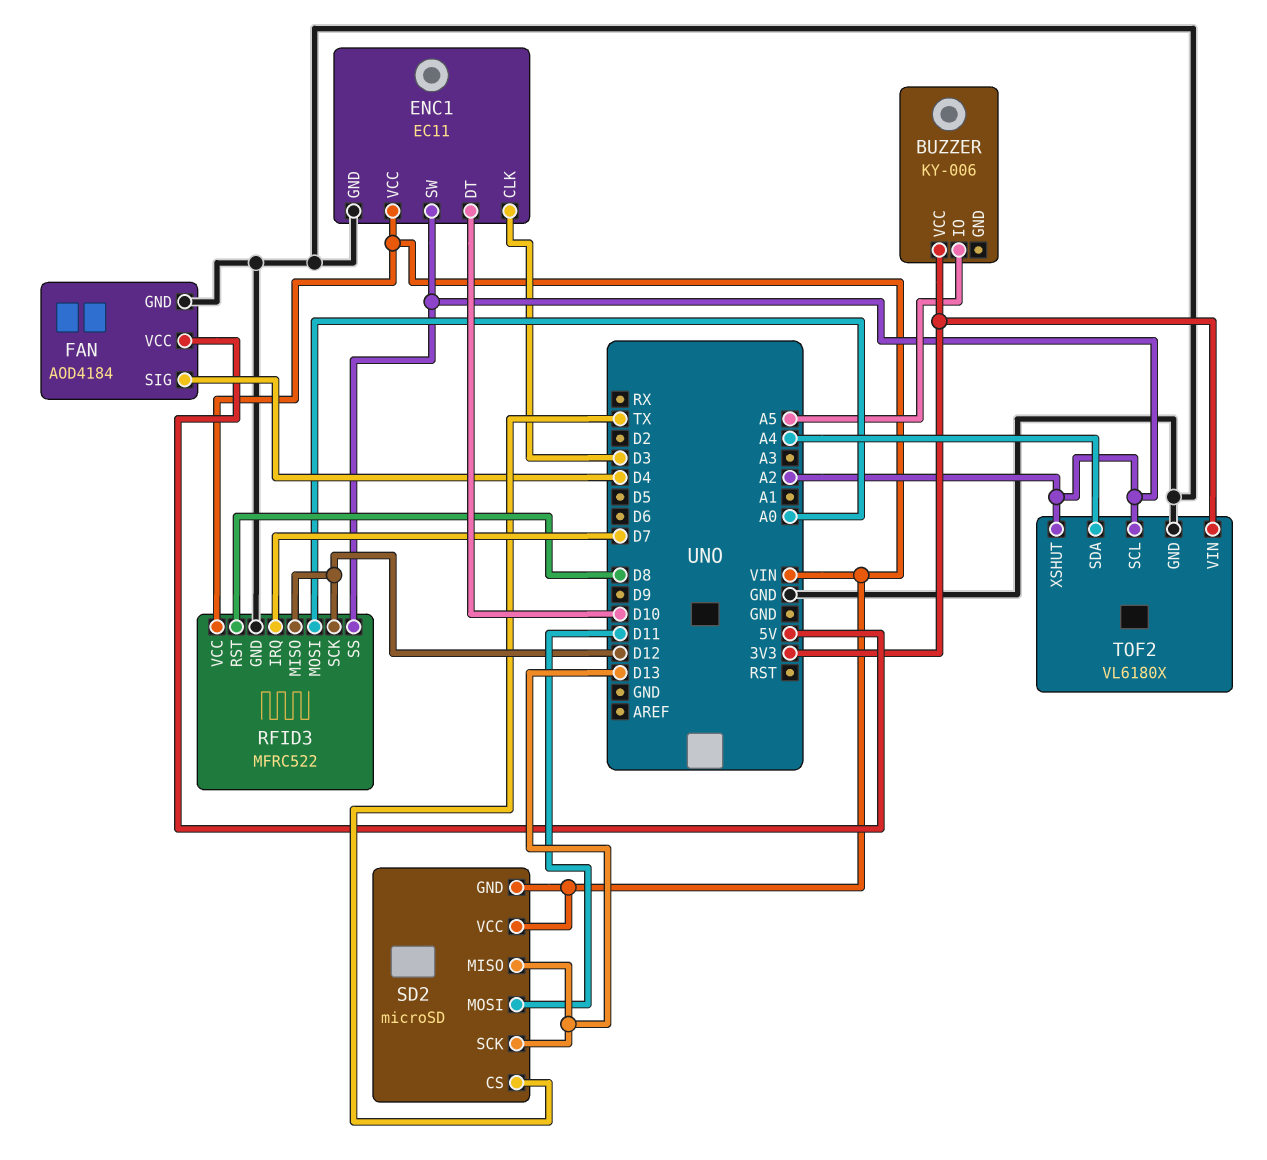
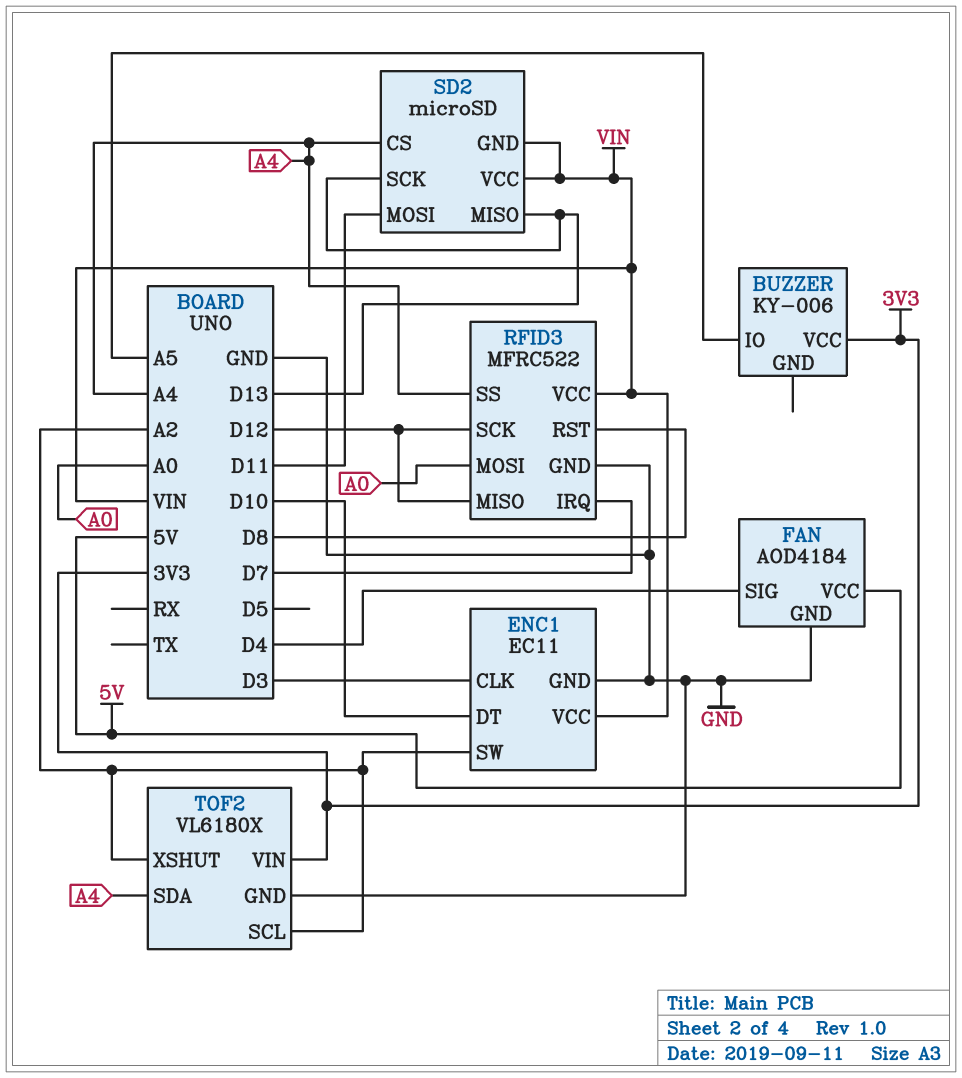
RFID3 pin SS: A2 -> A4
SD2 pin CS: TX -> A4

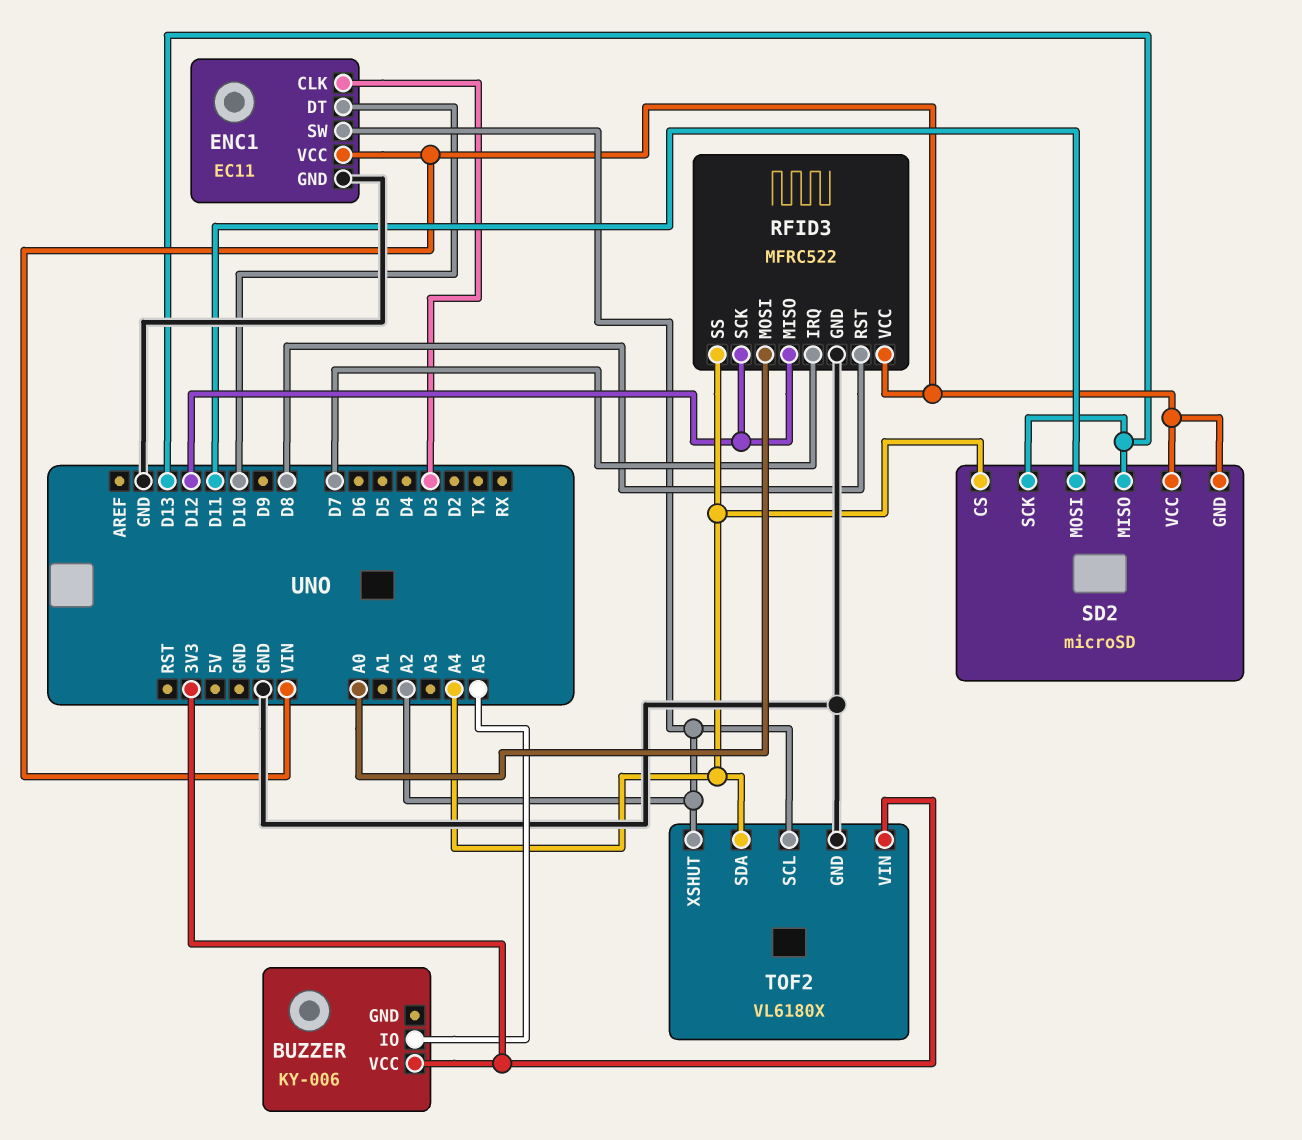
FAN: AOD4184 -> none
FAN pin GND: GND -> none
FAN pin SIG: D4 -> none
FAN pin VCC: 5V -> none

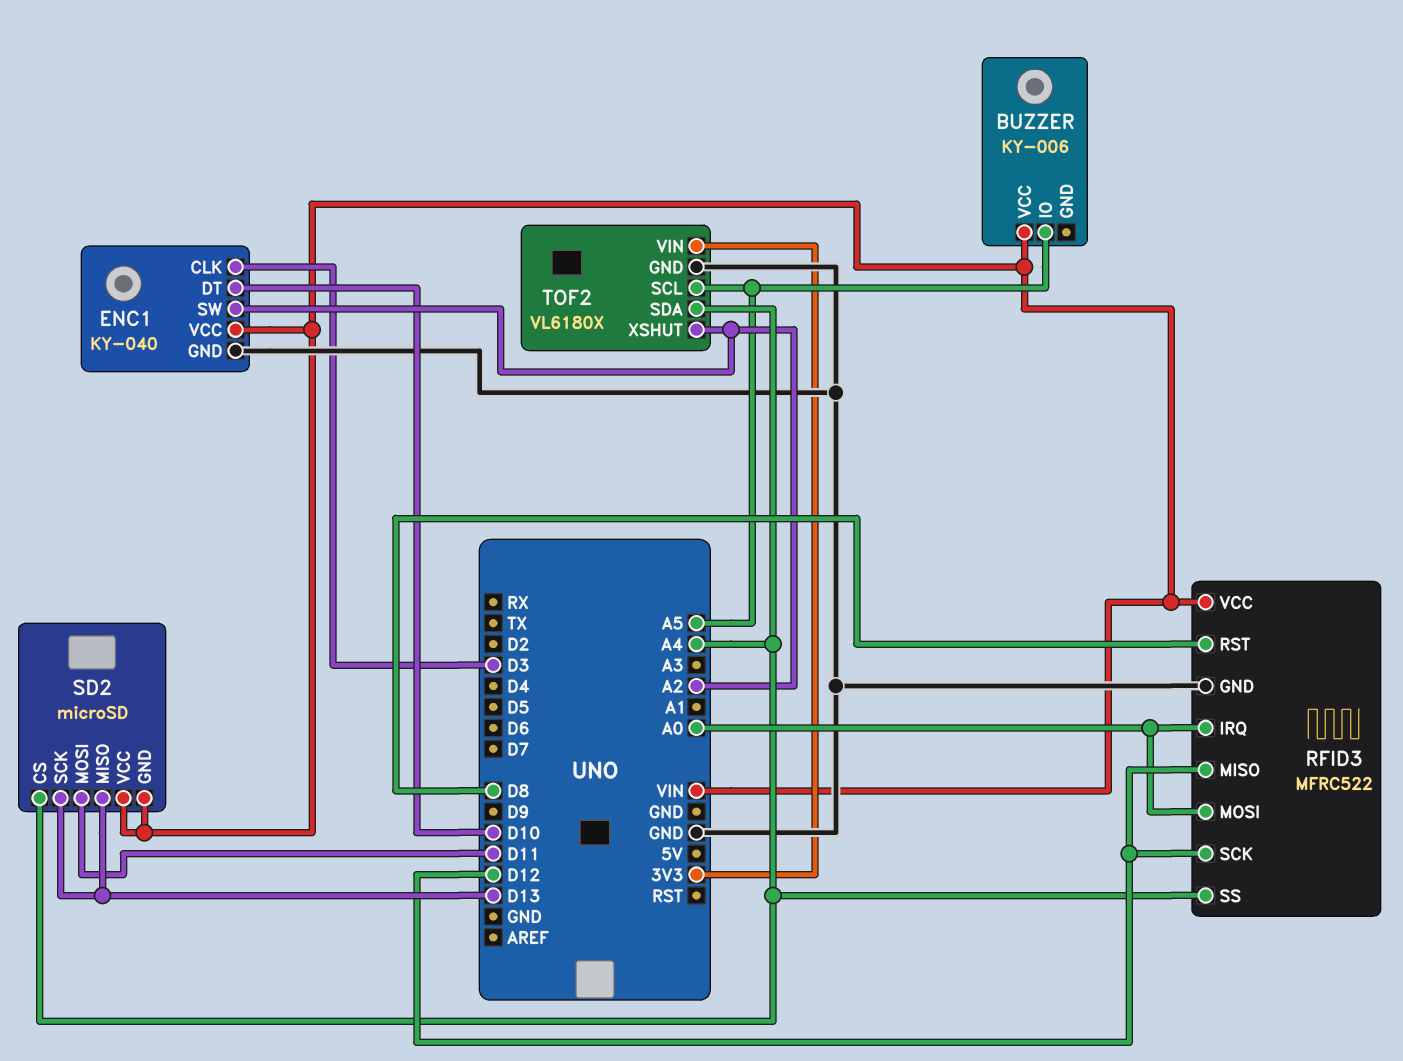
BUZZER pin VCC: 3V3 -> VIN
ENC1: EC11 -> KY-040
RFID3 pin IRQ: D7 -> A0
TOF2 pin SCL: A2 -> A5

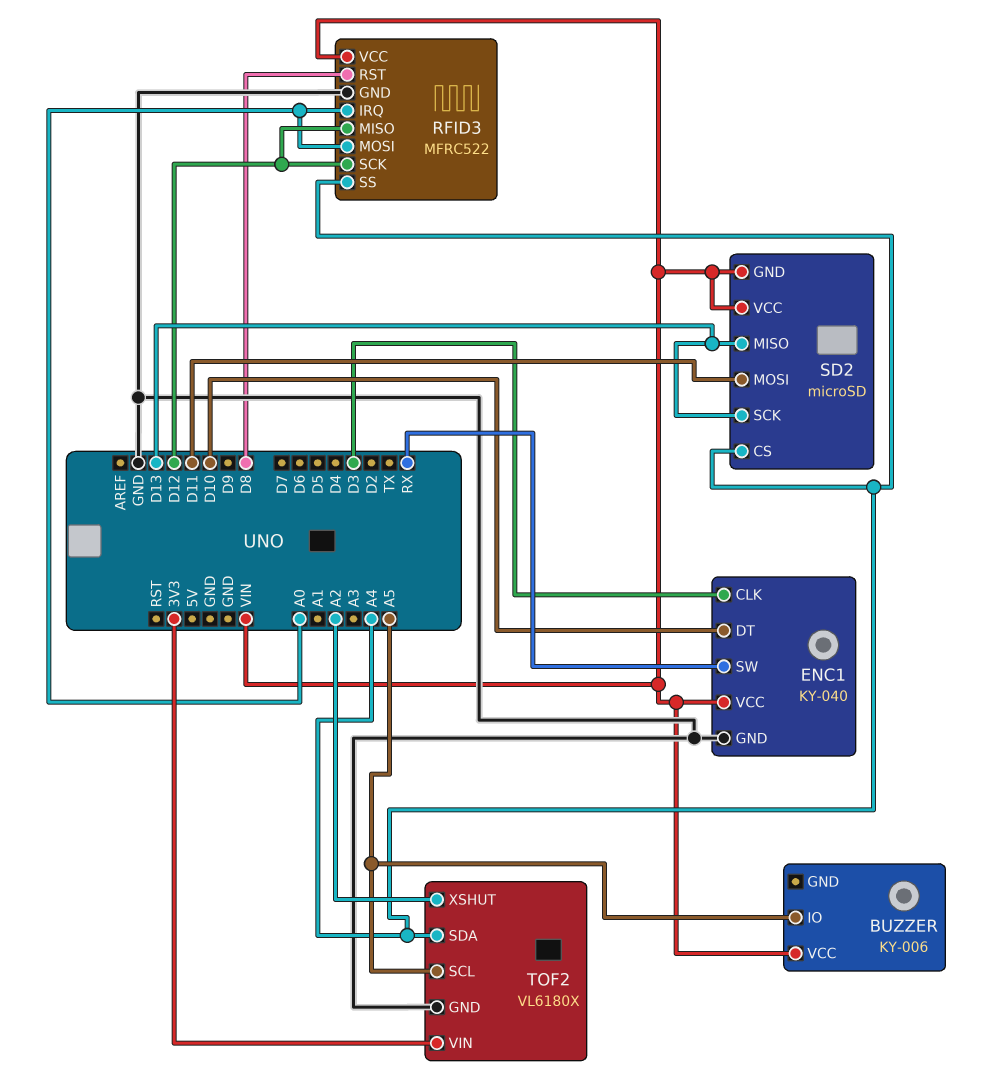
ENC1 pin SW: A2 -> RX

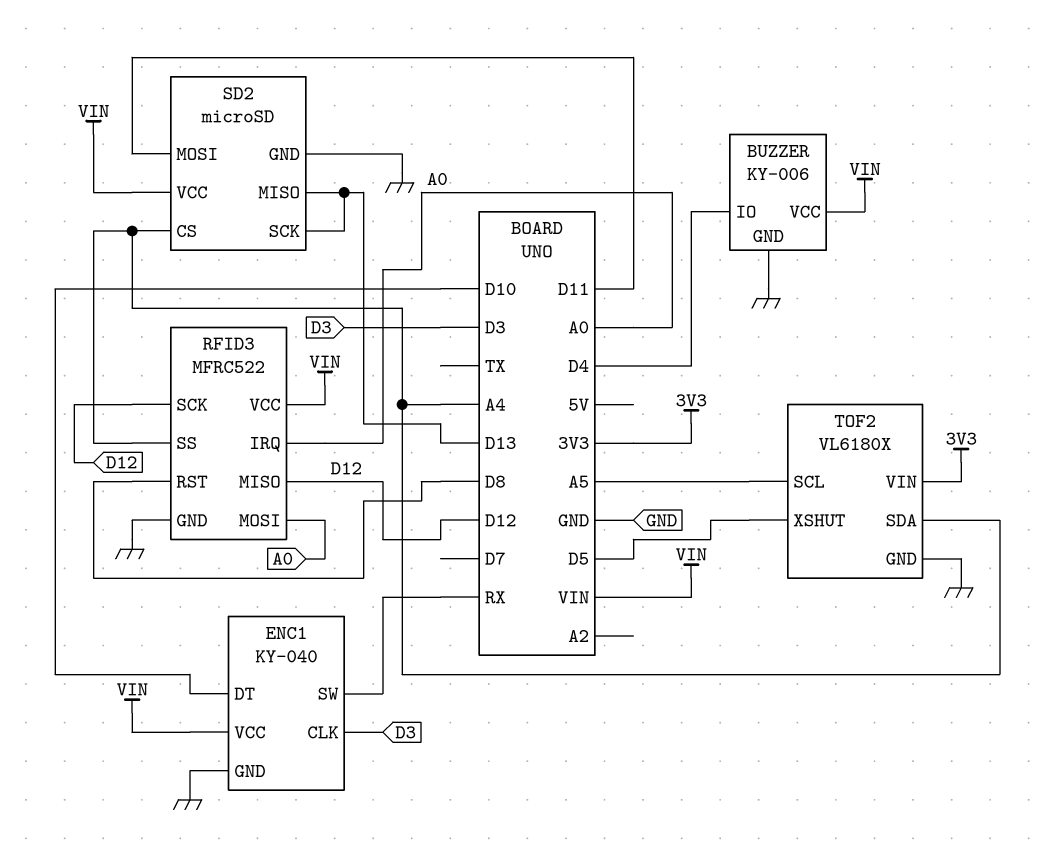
BUZZER pin GND: none -> GND
BUZZER pin IO: A5 -> D4
SD2 pin GND: VIN -> GND
TOF2 pin XSHUT: A2 -> D5

